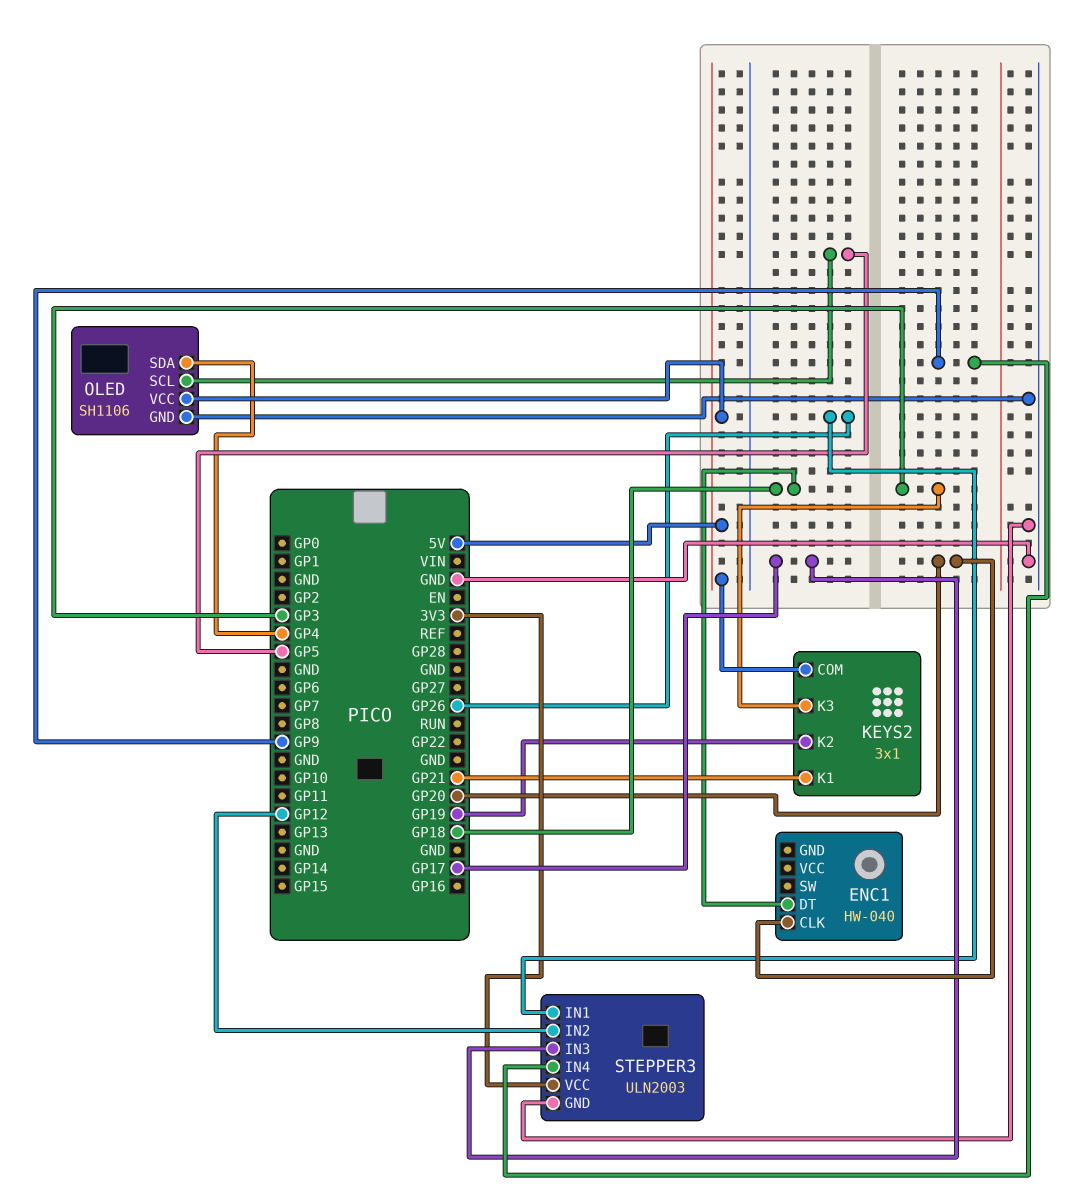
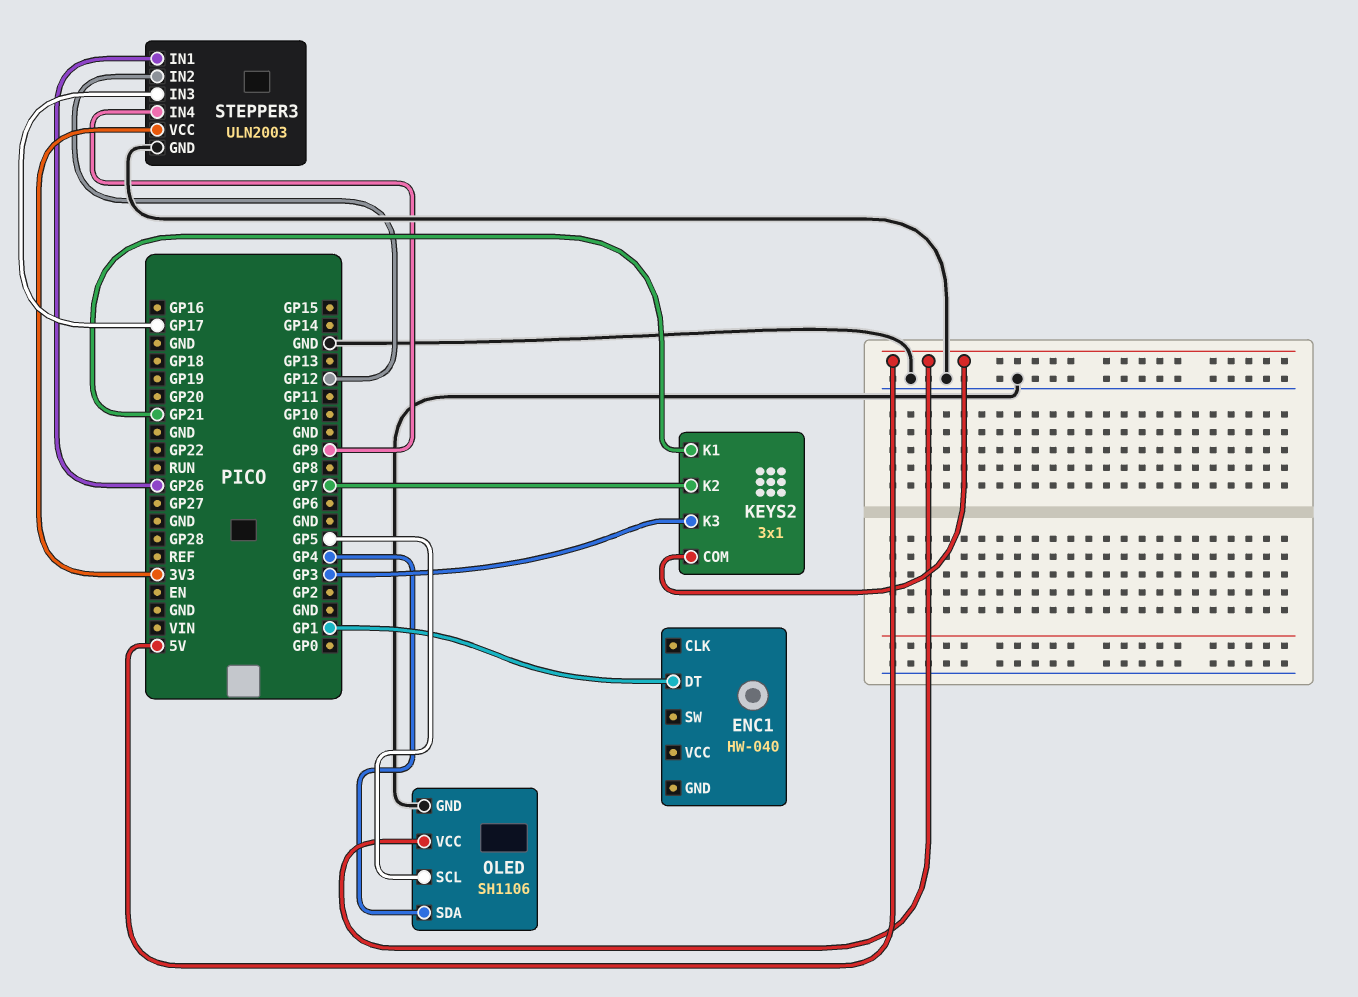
ENC1 pin CLK: GP20 -> none
ENC1 pin DT: GP18 -> GP1
KEYS2 pin K2: GP19 -> GP7

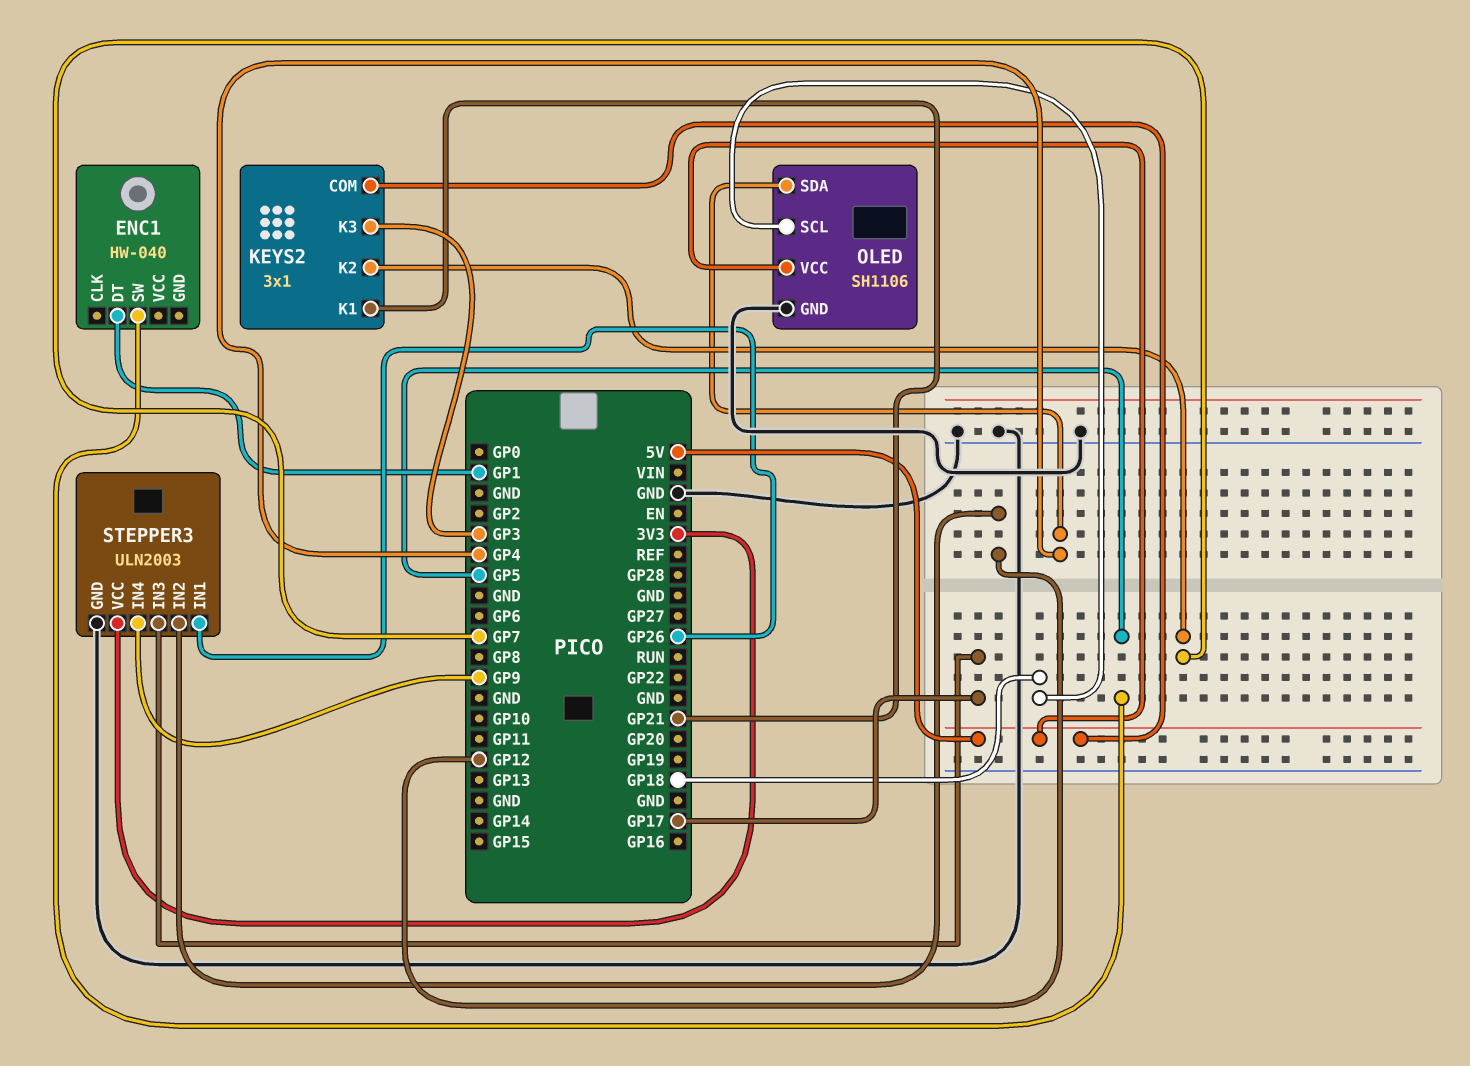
ENC1 pin SW: none -> GP5
OLED pin SCL: GP5 -> GP18

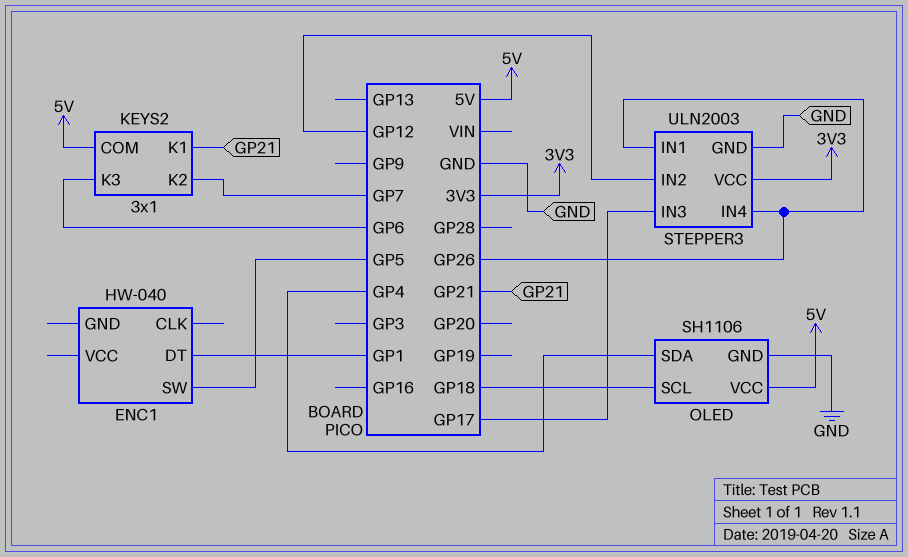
KEYS2 pin K3: GP3 -> GP6
STEPPER3 pin IN4: GP9 -> GP26

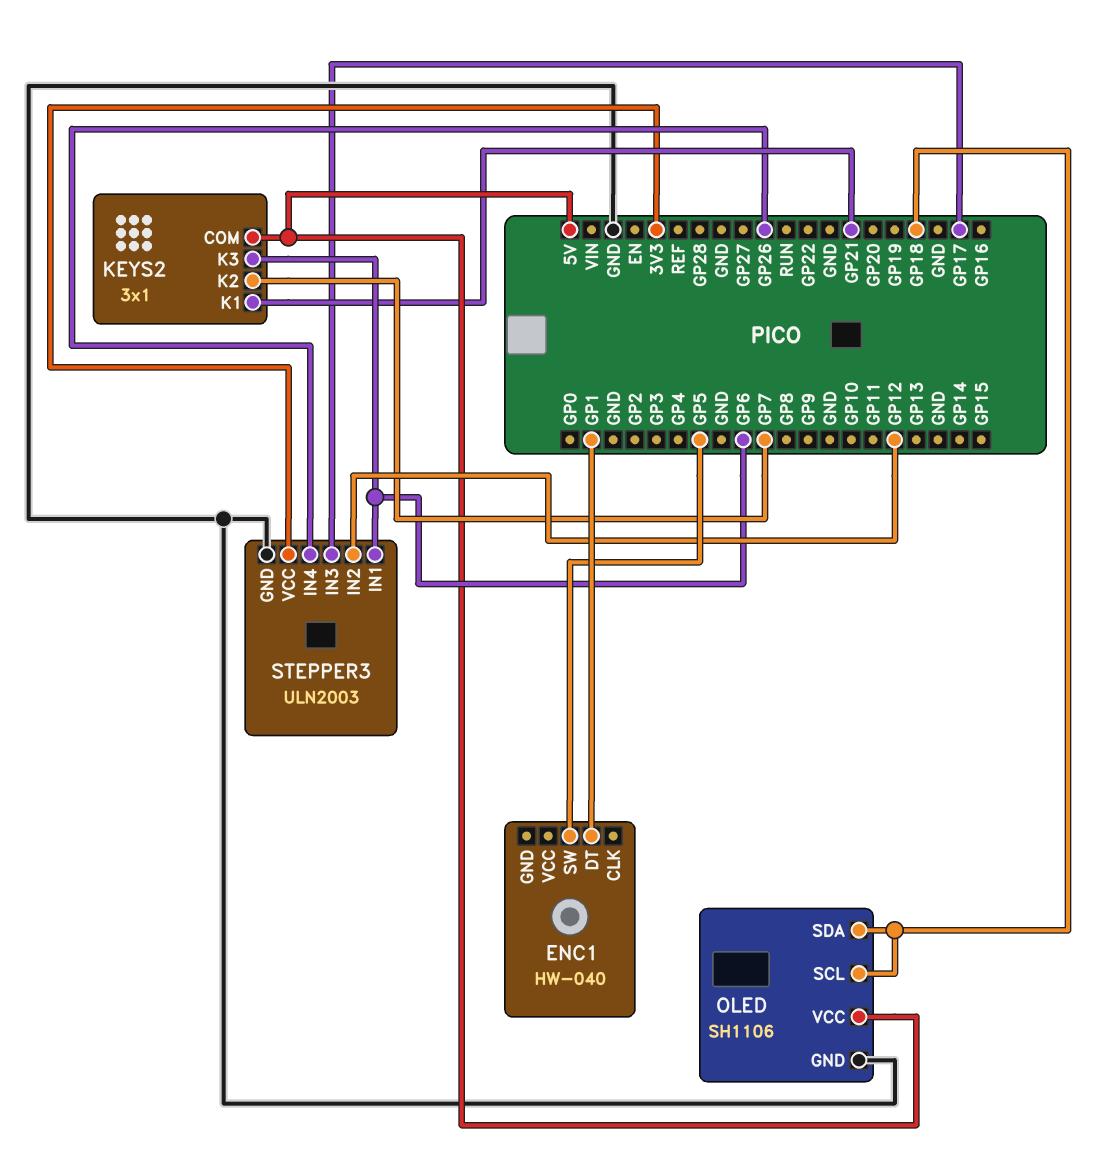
OLED pin SDA: GP4 -> GP18
STEPPER3 pin IN1: GP26 -> GP6

